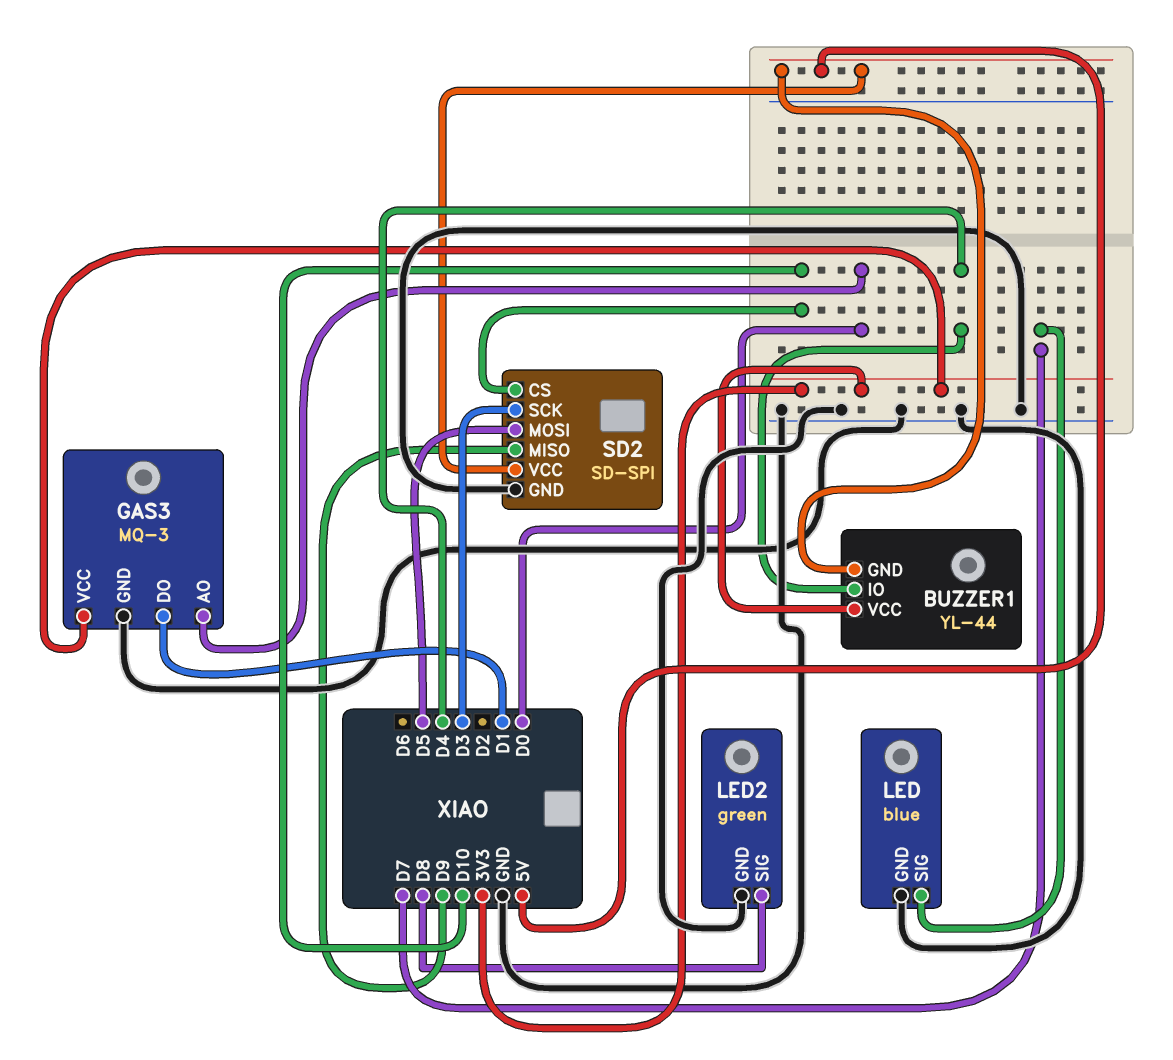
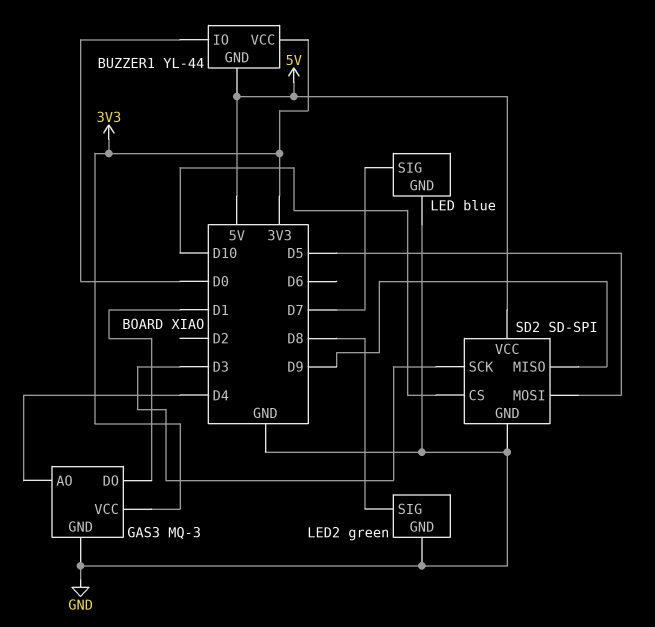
BUZZER1 pin IO: D4 -> D0
GAS3 pin AO: D0 -> D4

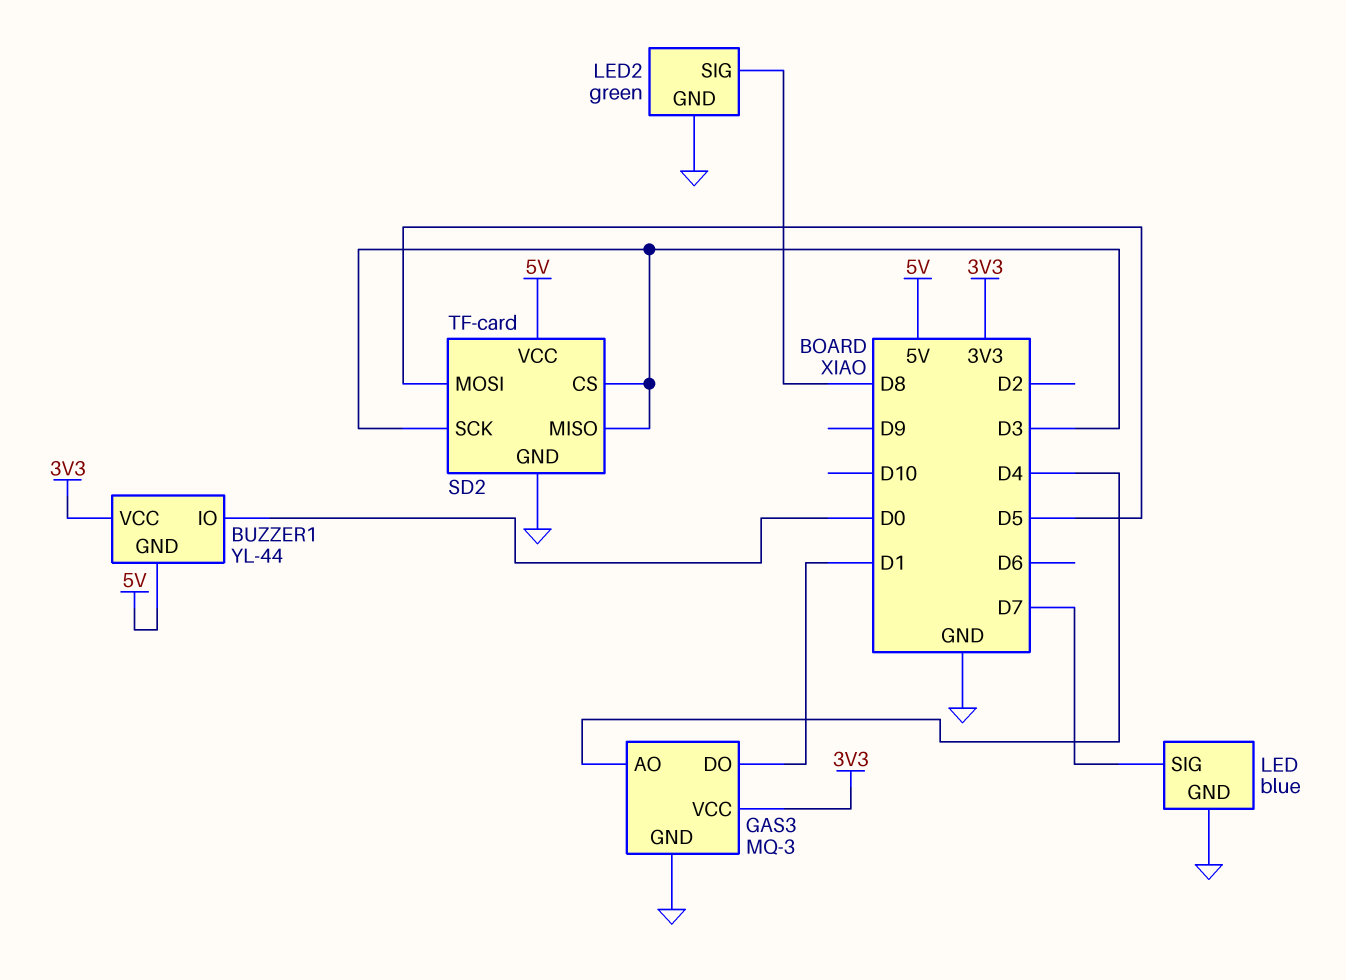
SD2: SD-SPI -> TF-card
SD2 pin CS: D10 -> D3
SD2 pin MISO: D9 -> D3

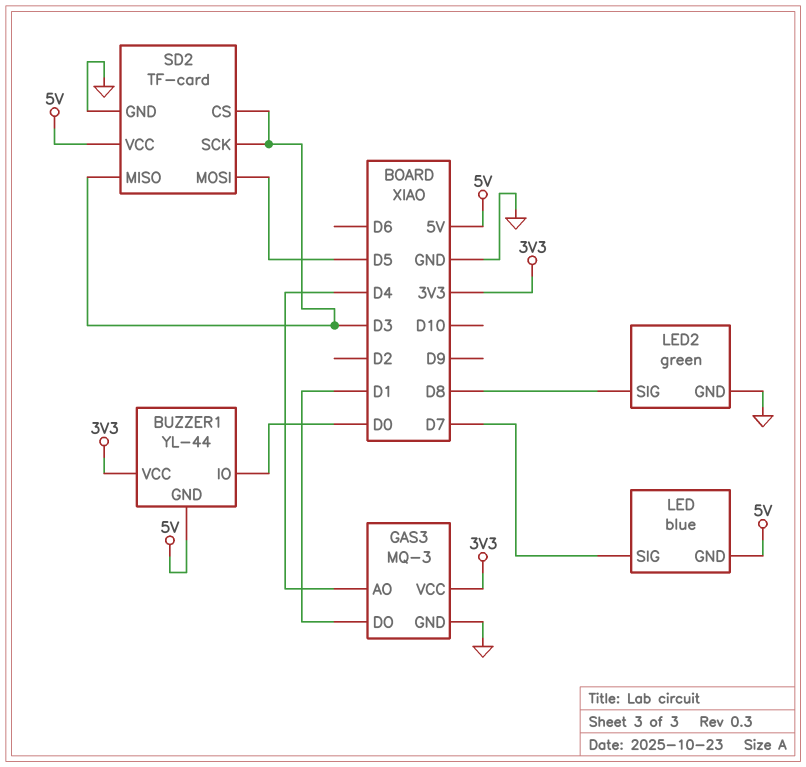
LED pin GND: GND -> 5V

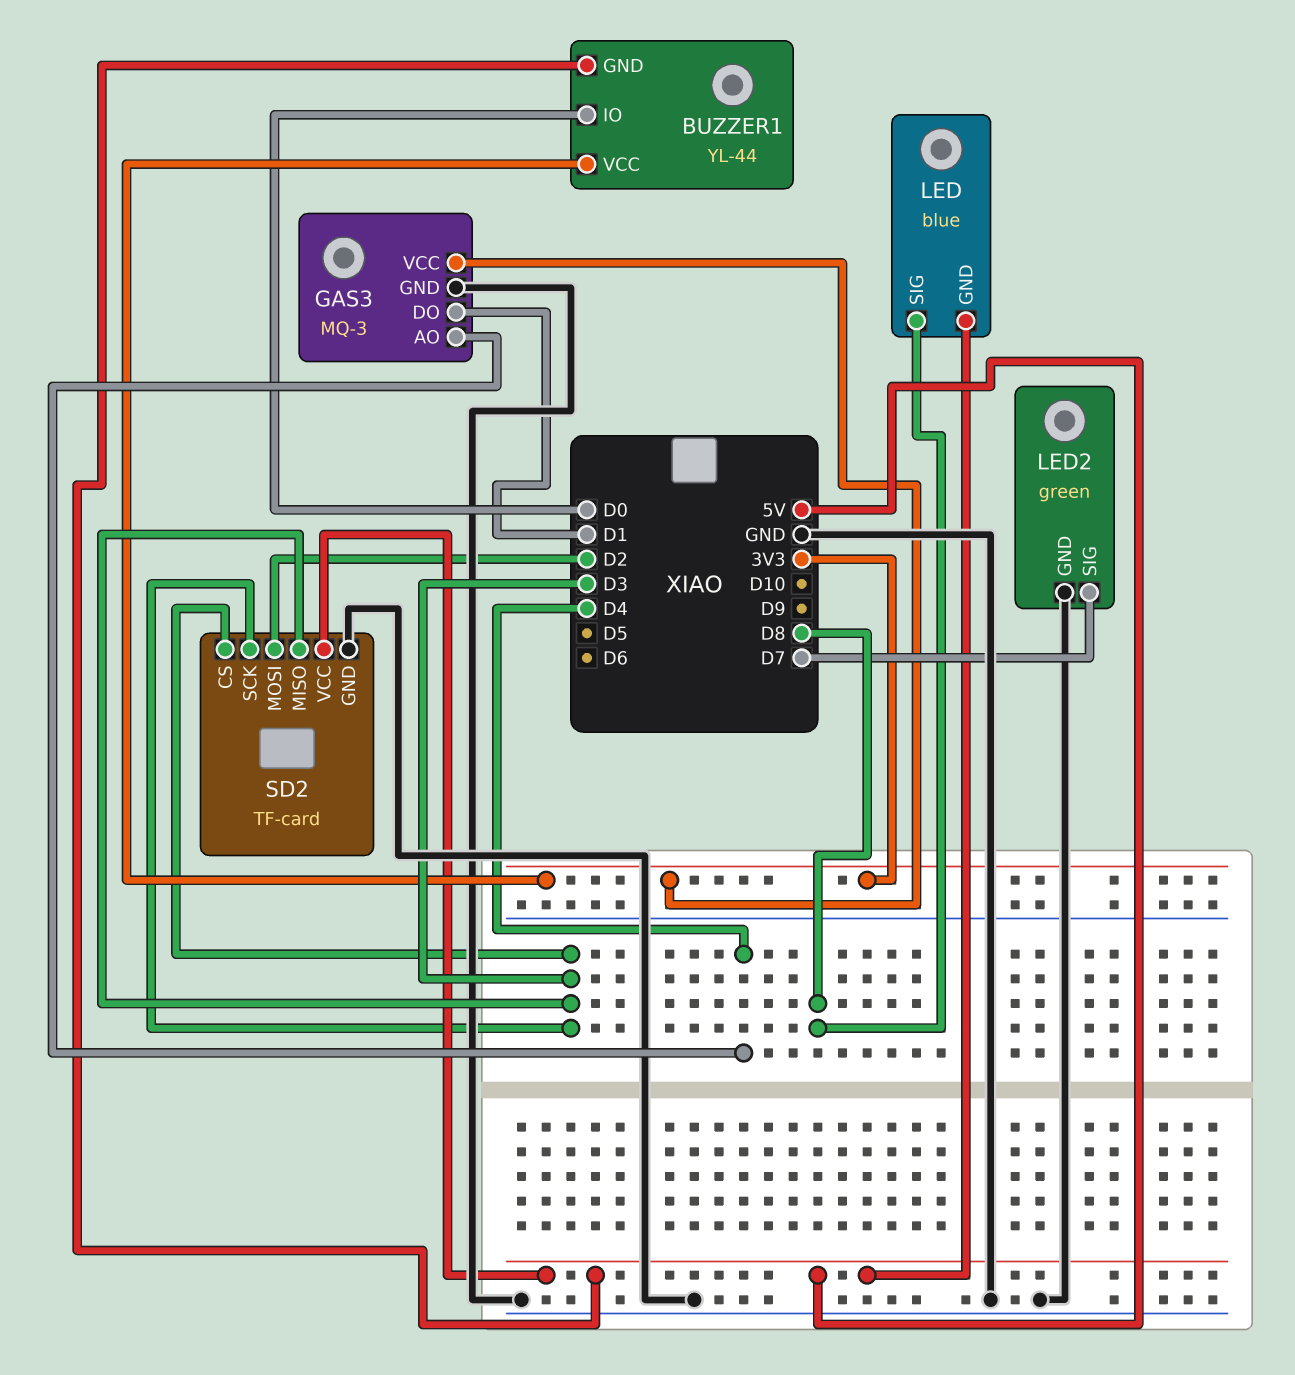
LED pin SIG: D7 -> D8
LED2 pin SIG: D8 -> D7
SD2 pin MOSI: D5 -> D2

